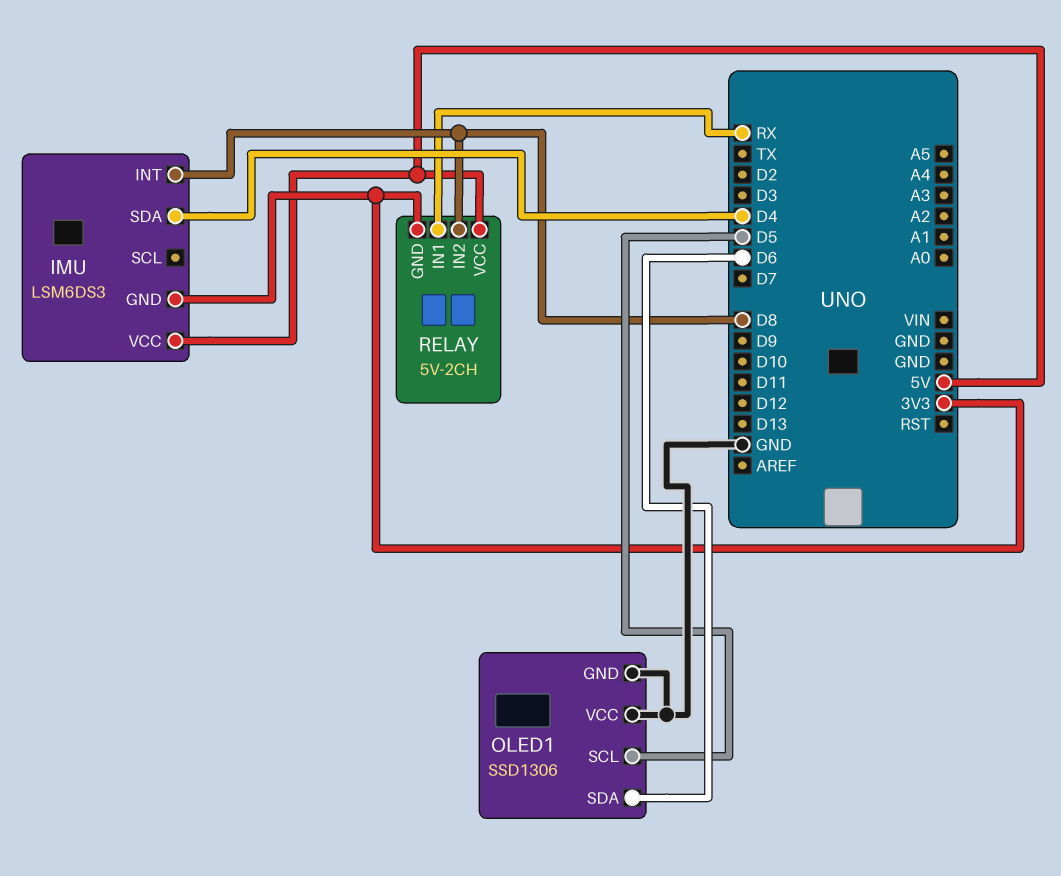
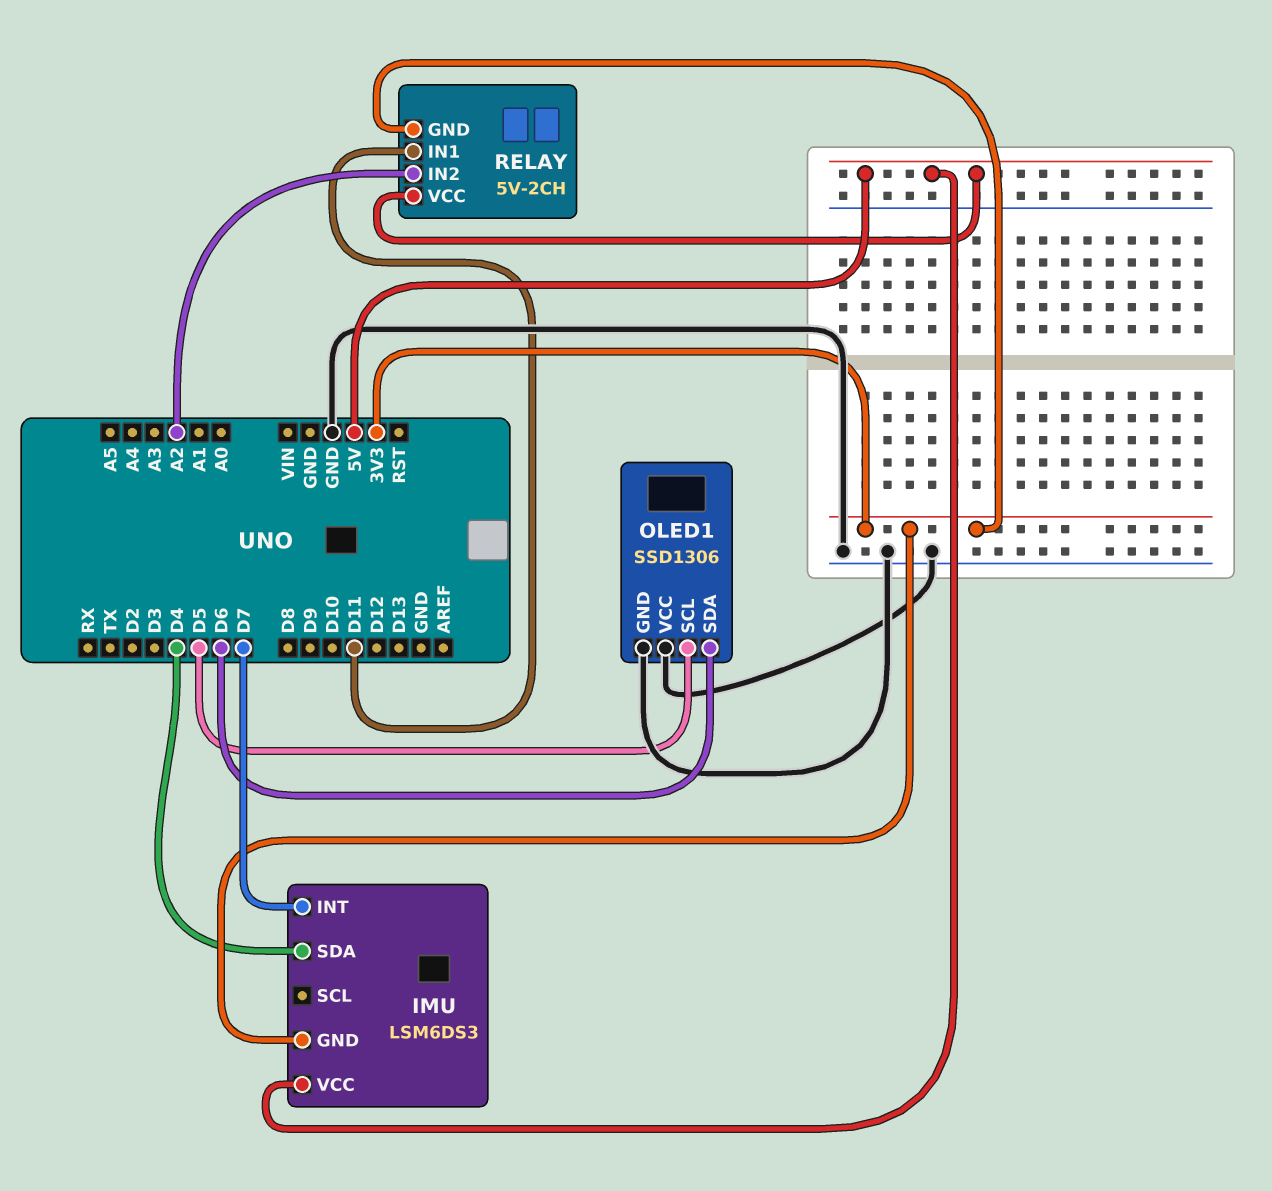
IMU pin INT: D8 -> D7
RELAY pin IN1: RX -> D11
RELAY pin IN2: D8 -> A2

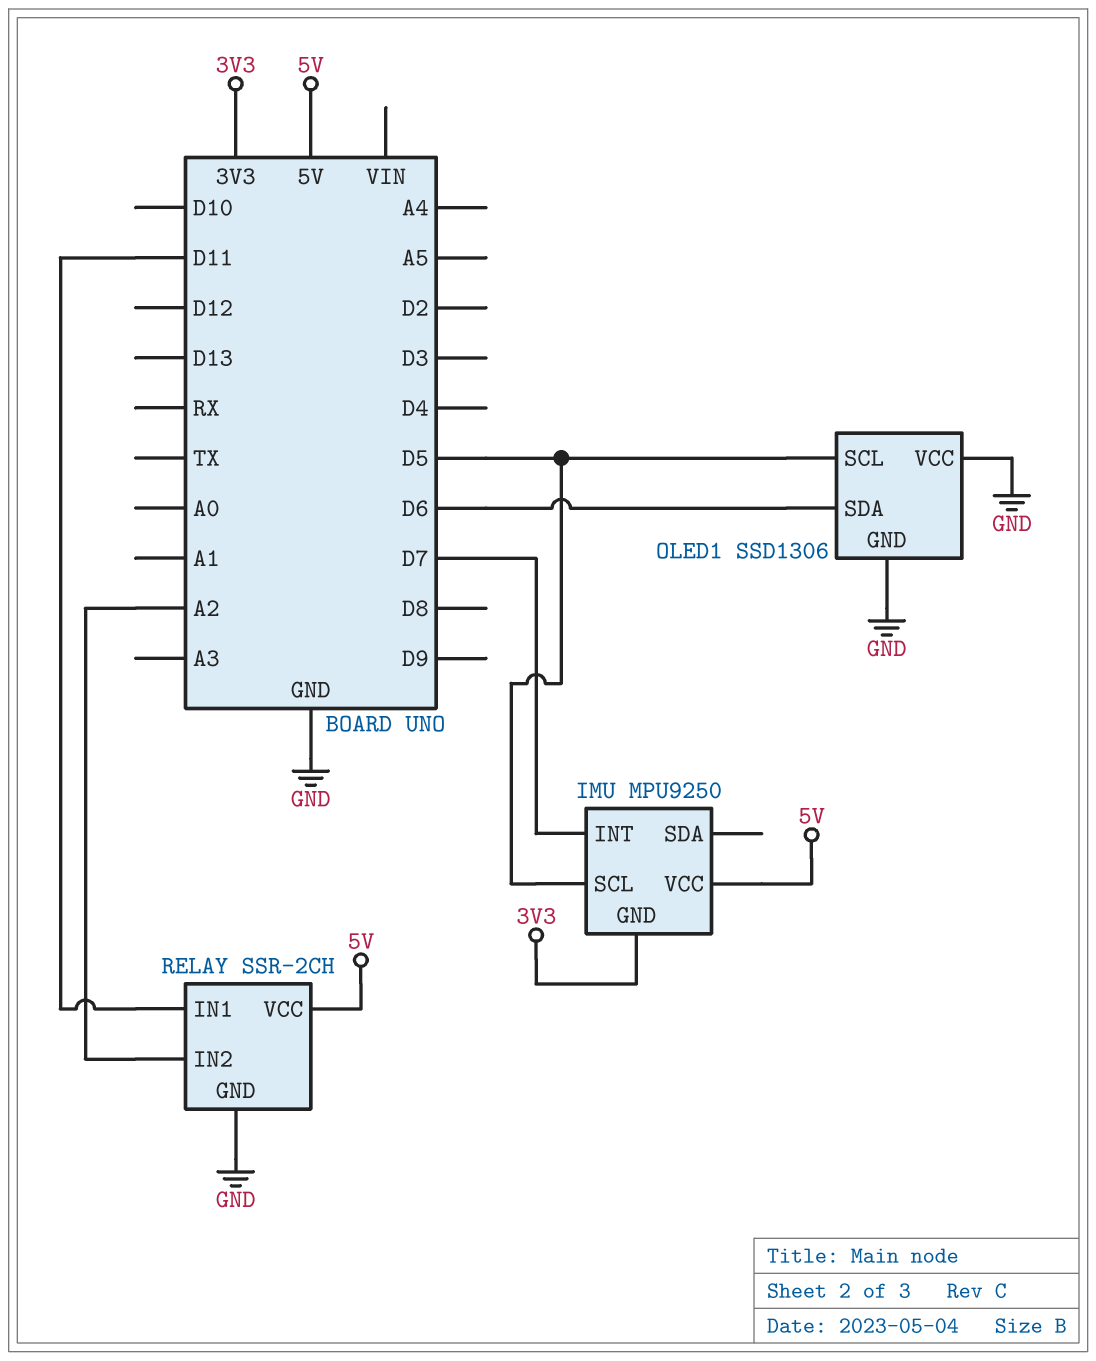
IMU: LSM6DS3 -> MPU9250
IMU pin SCL: none -> D5
IMU pin SDA: D4 -> none
RELAY: 5V-2CH -> SSR-2CH
RELAY pin GND: 3V3 -> GND

